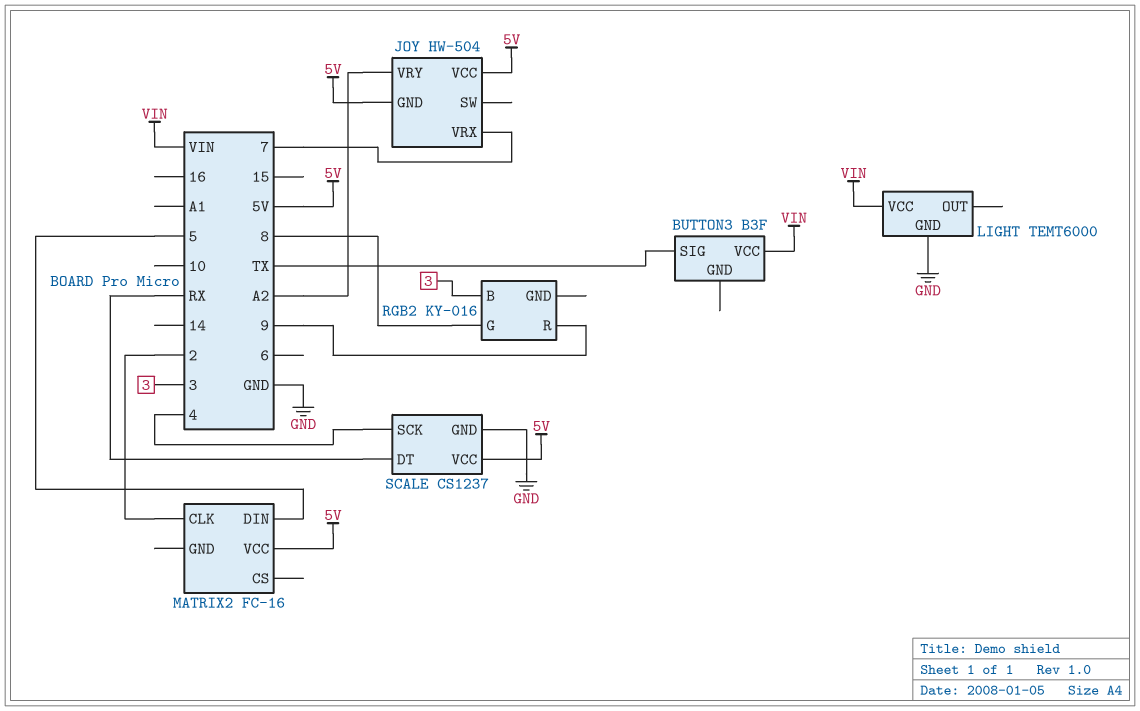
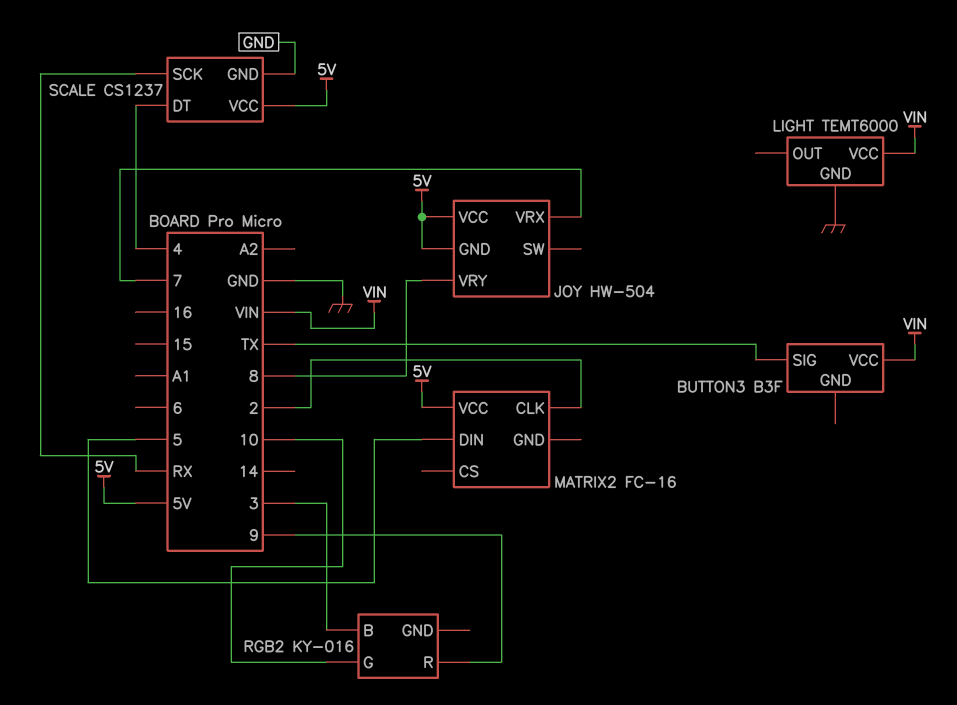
JOY pin VRY: A2 -> 8
RGB2 pin G: 8 -> 10
SCALE pin DT: RX -> 4
SCALE pin SCK: 4 -> RX

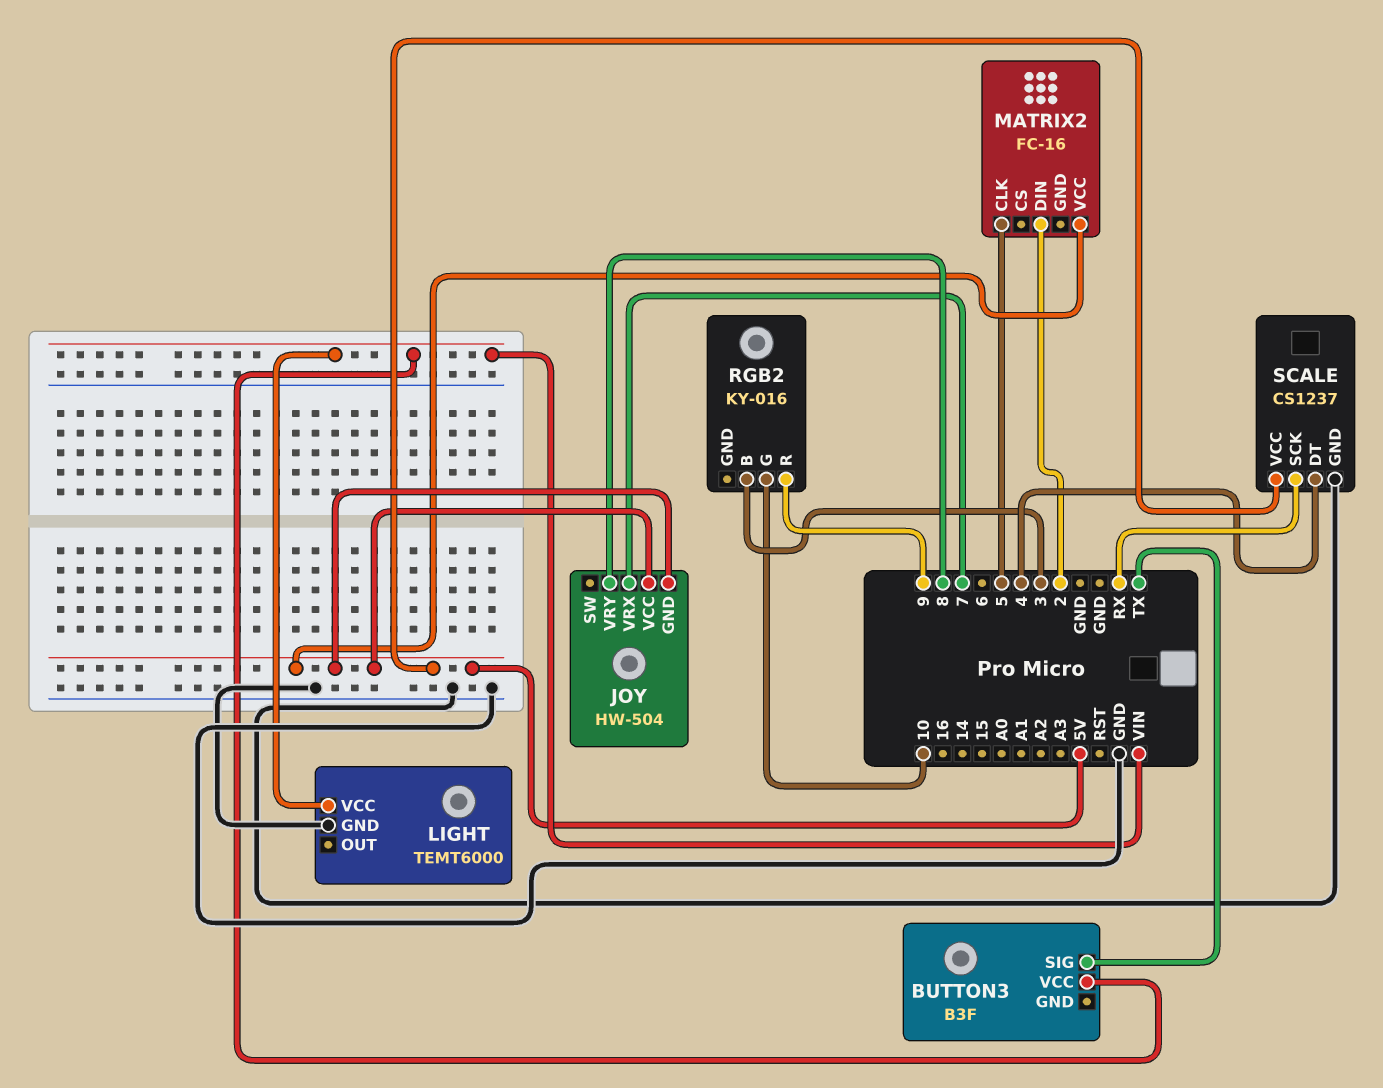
MATRIX2 pin CLK: 2 -> 5
MATRIX2 pin DIN: 5 -> 2

